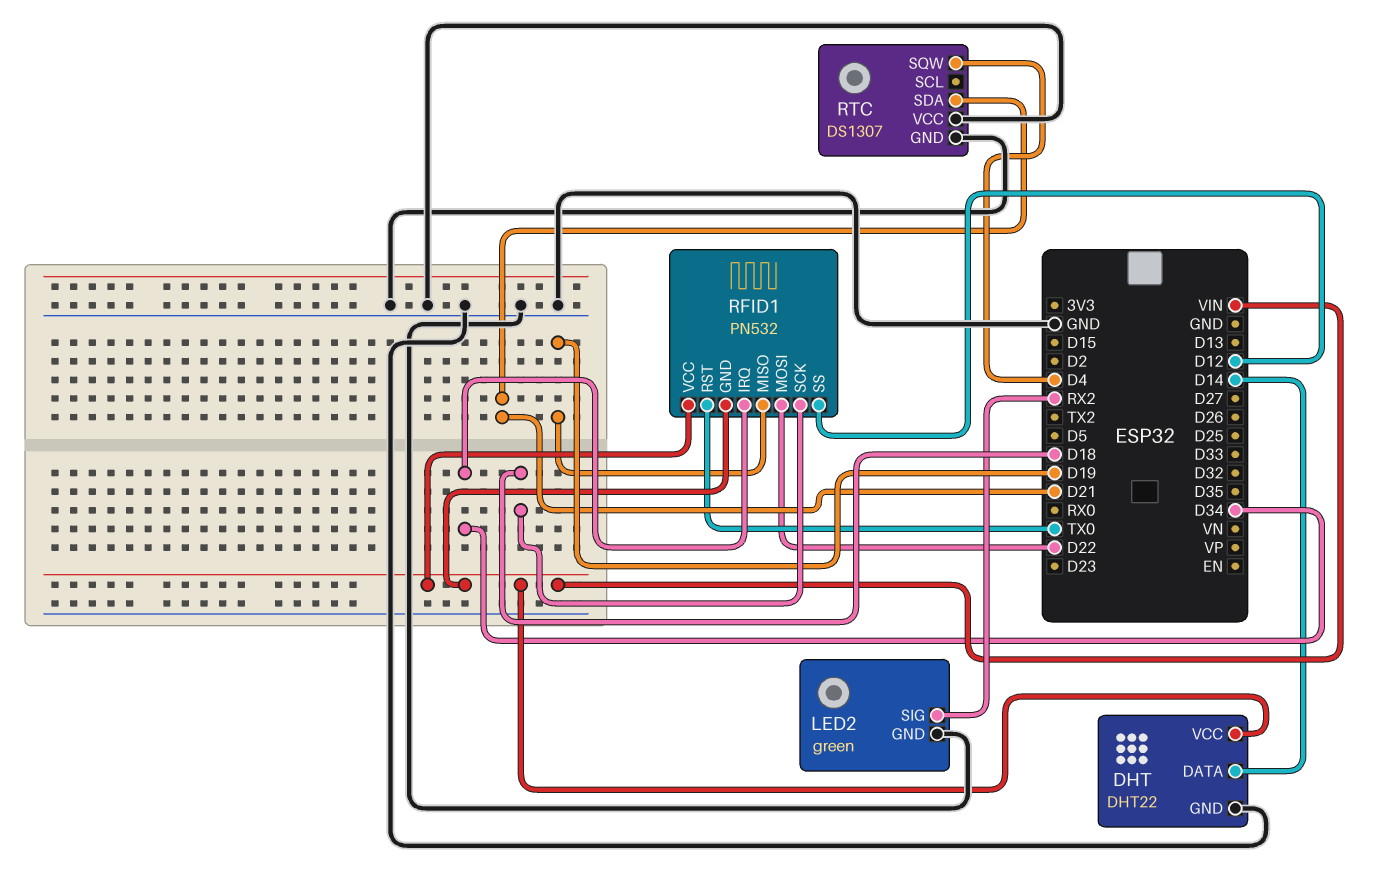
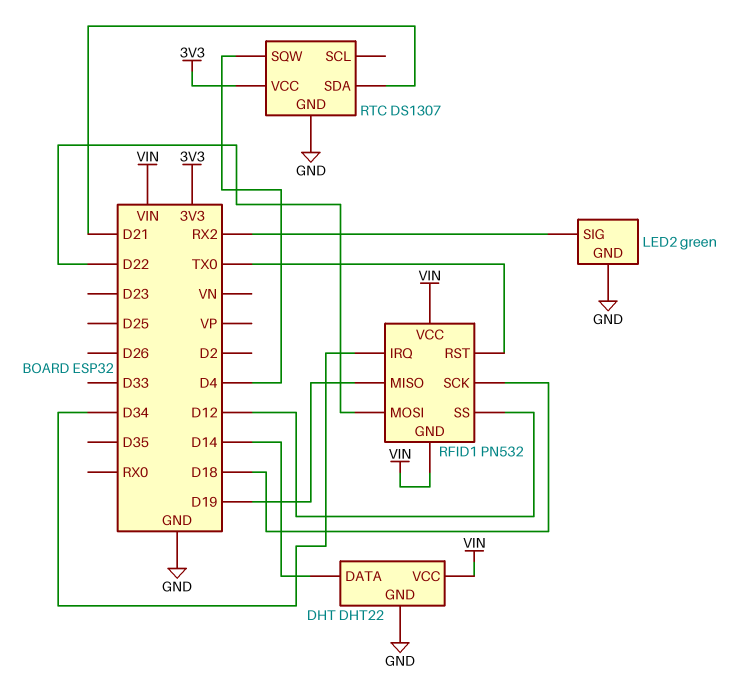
RTC pin VCC: GND -> 3V3

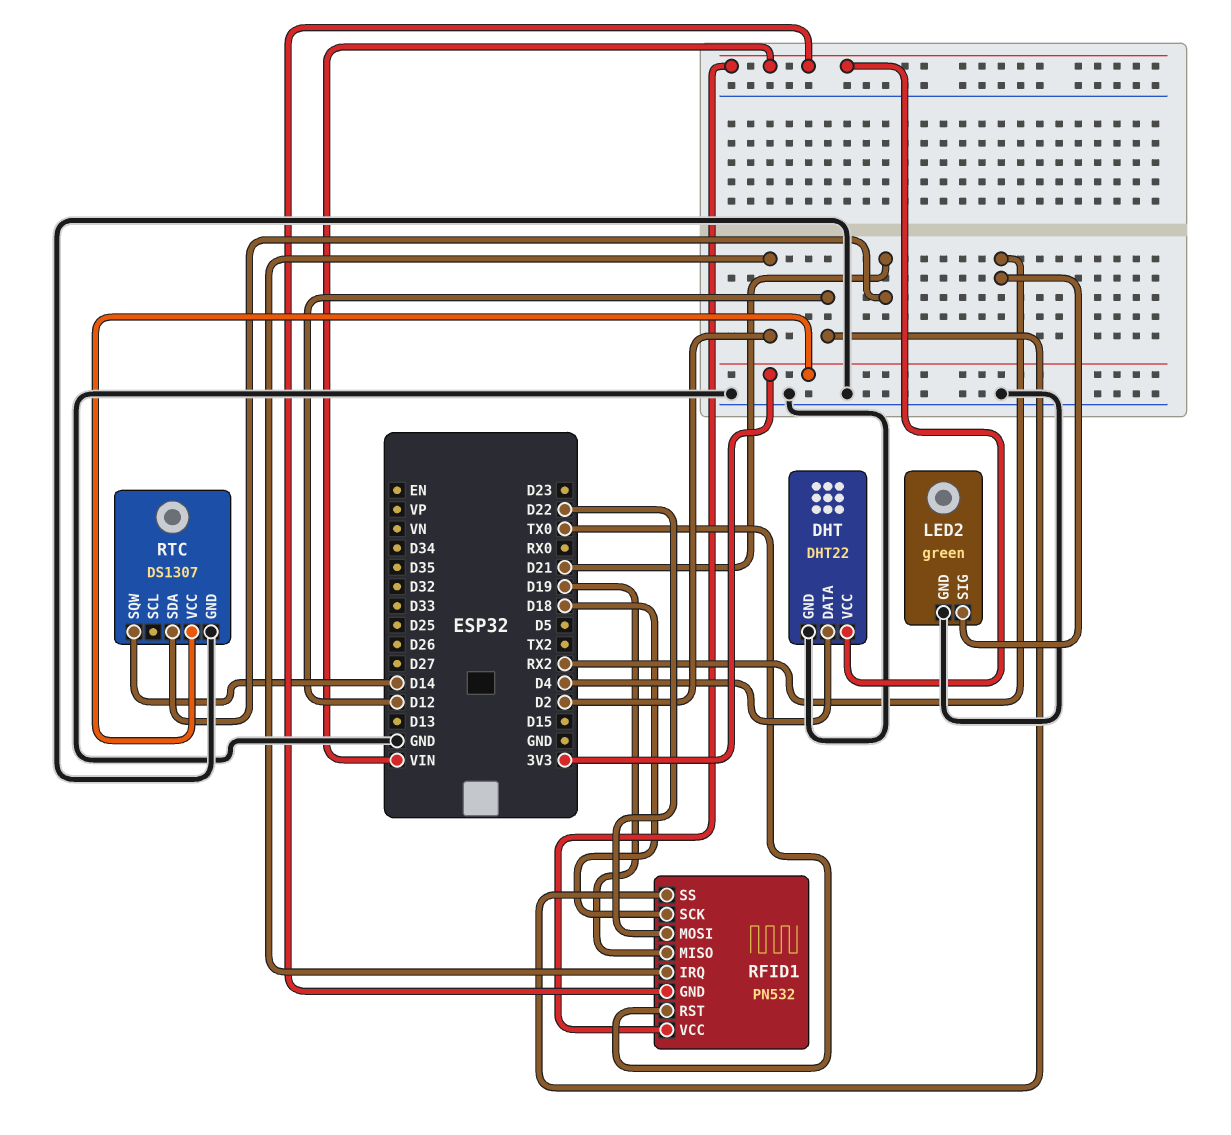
DHT pin DATA: D14 -> D4
RFID1 pin IRQ: D34 -> D2
RTC pin SQW: D4 -> D14

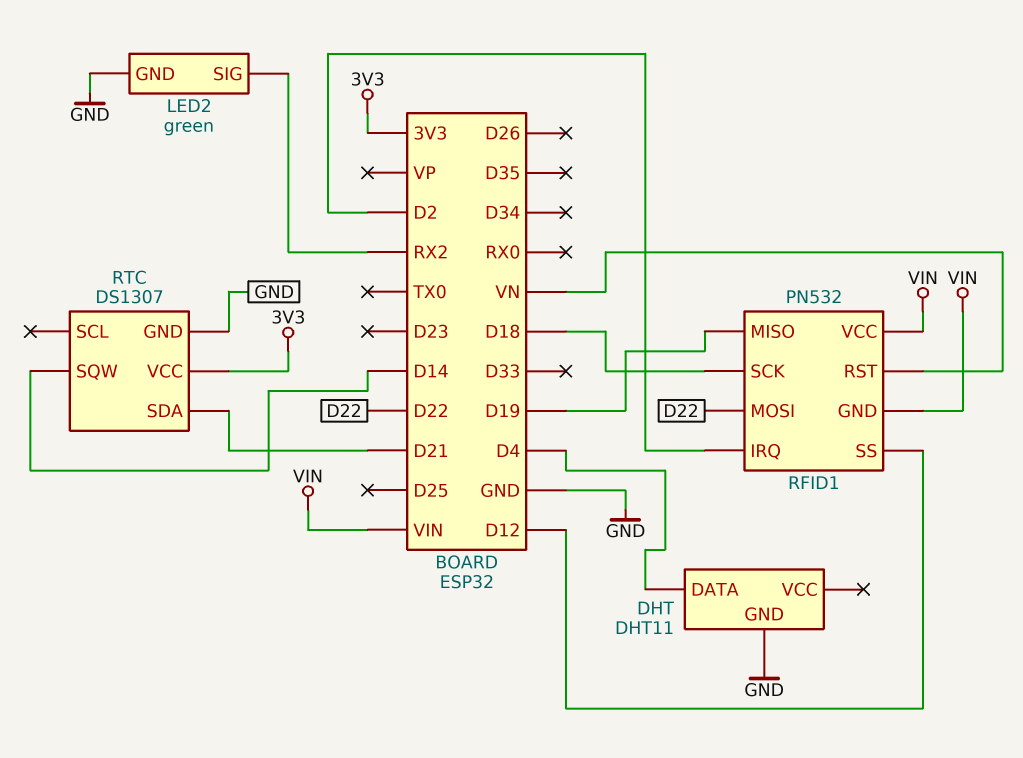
DHT: DHT22 -> DHT11
DHT pin VCC: VIN -> none
RFID1 pin RST: TX0 -> VN

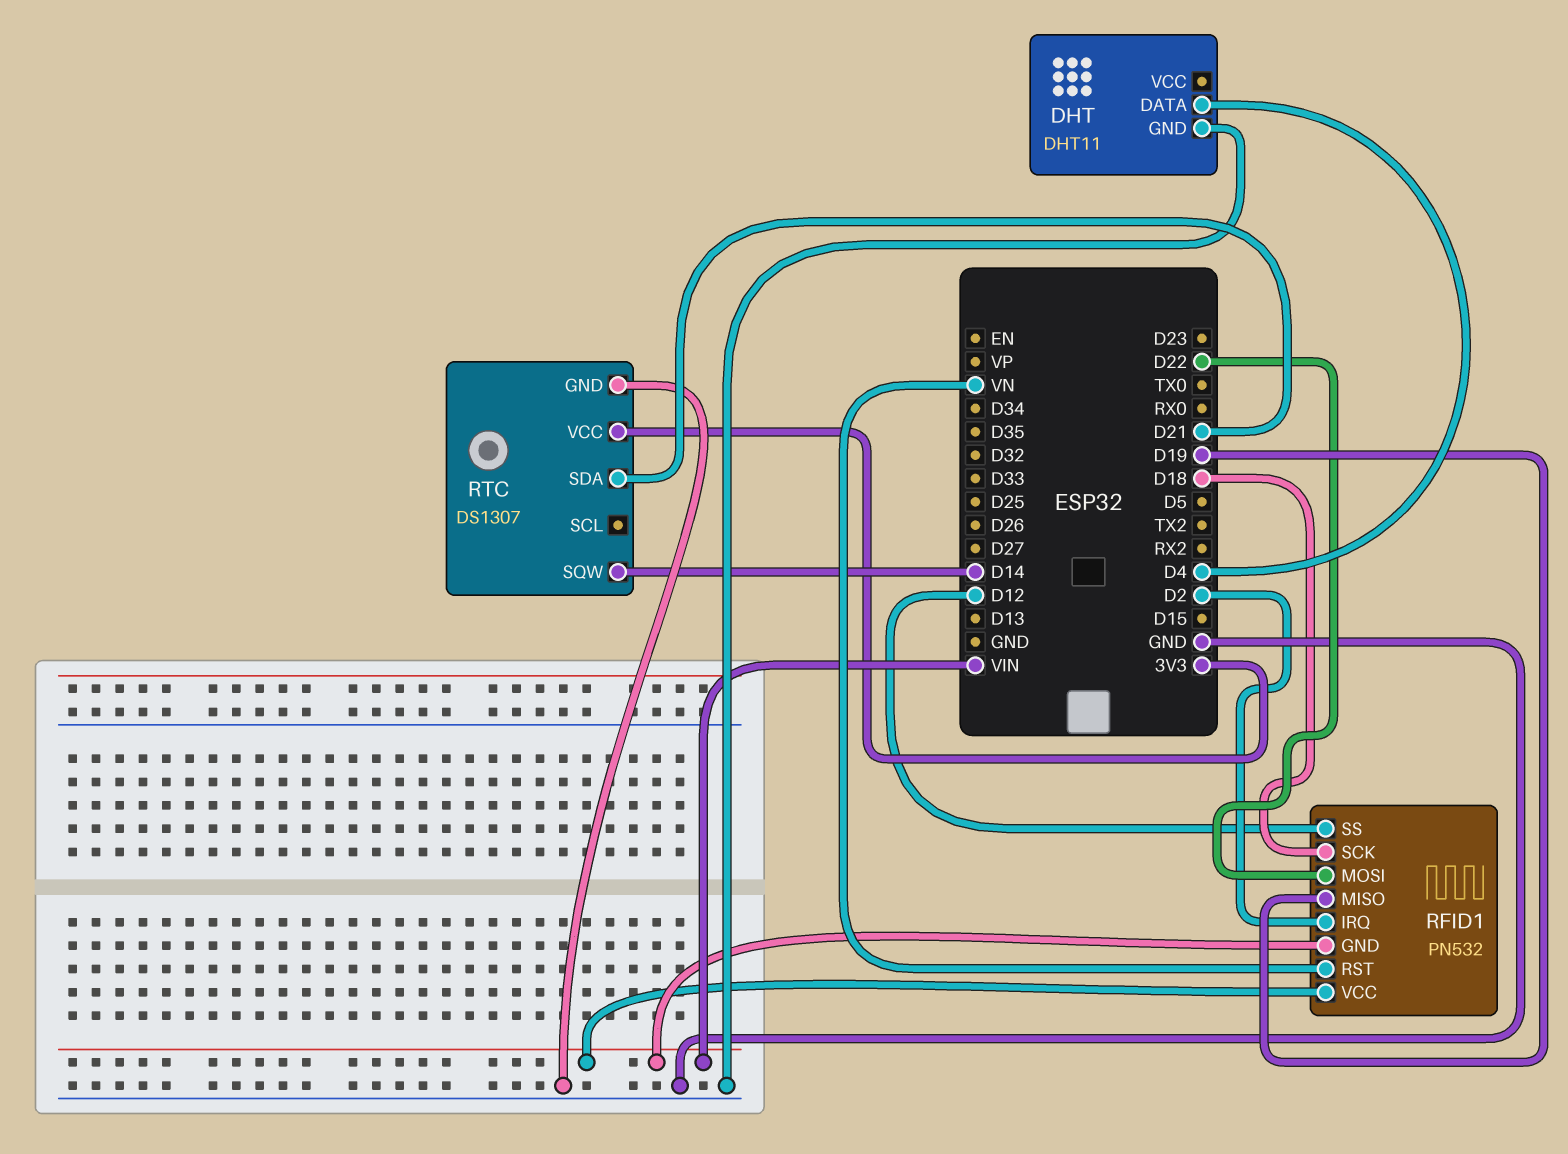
LED2: green -> none
LED2 pin GND: GND -> none
LED2 pin SIG: RX2 -> none

